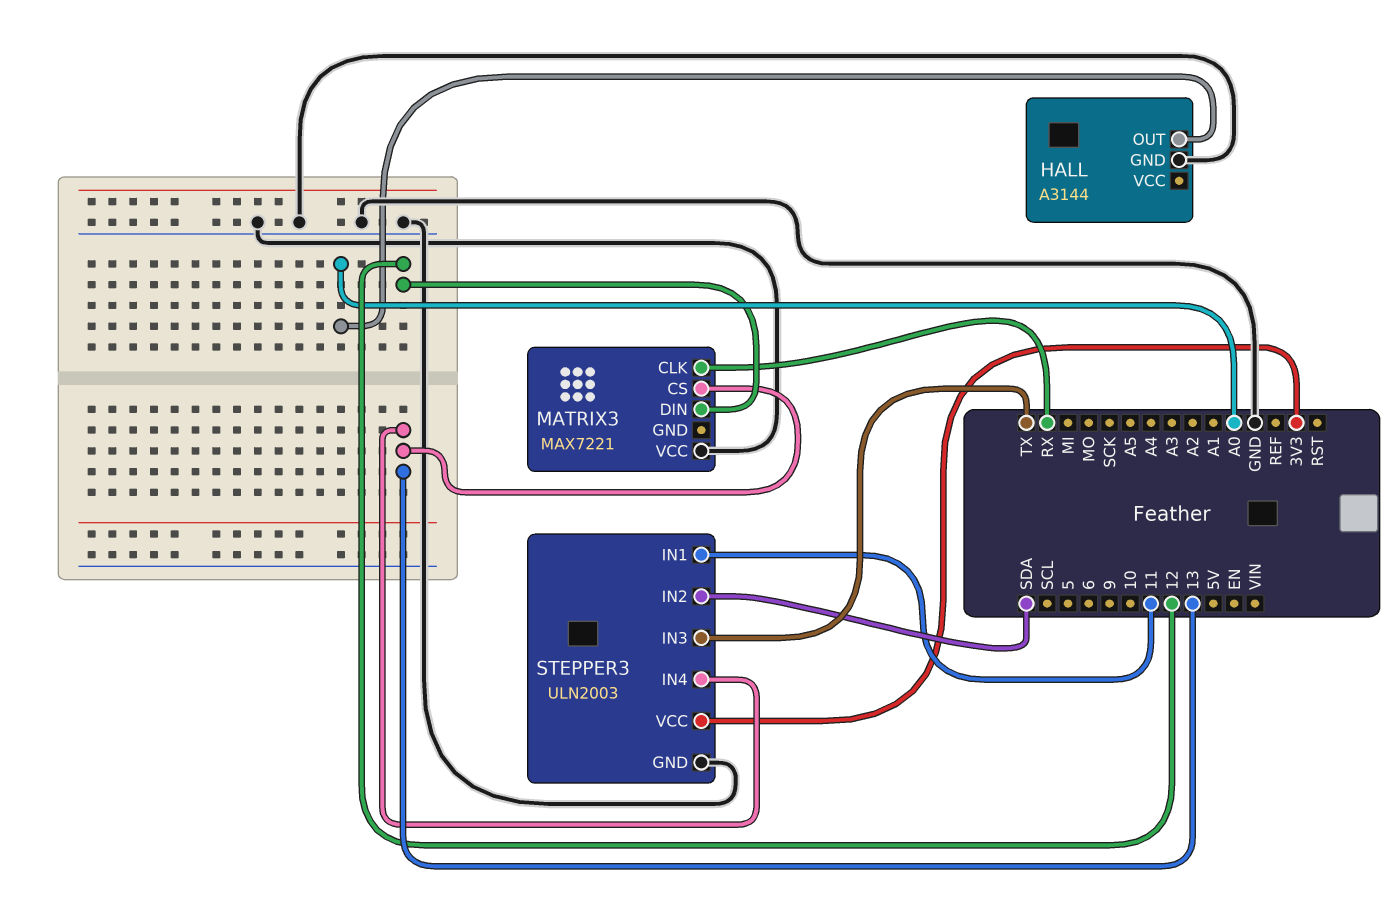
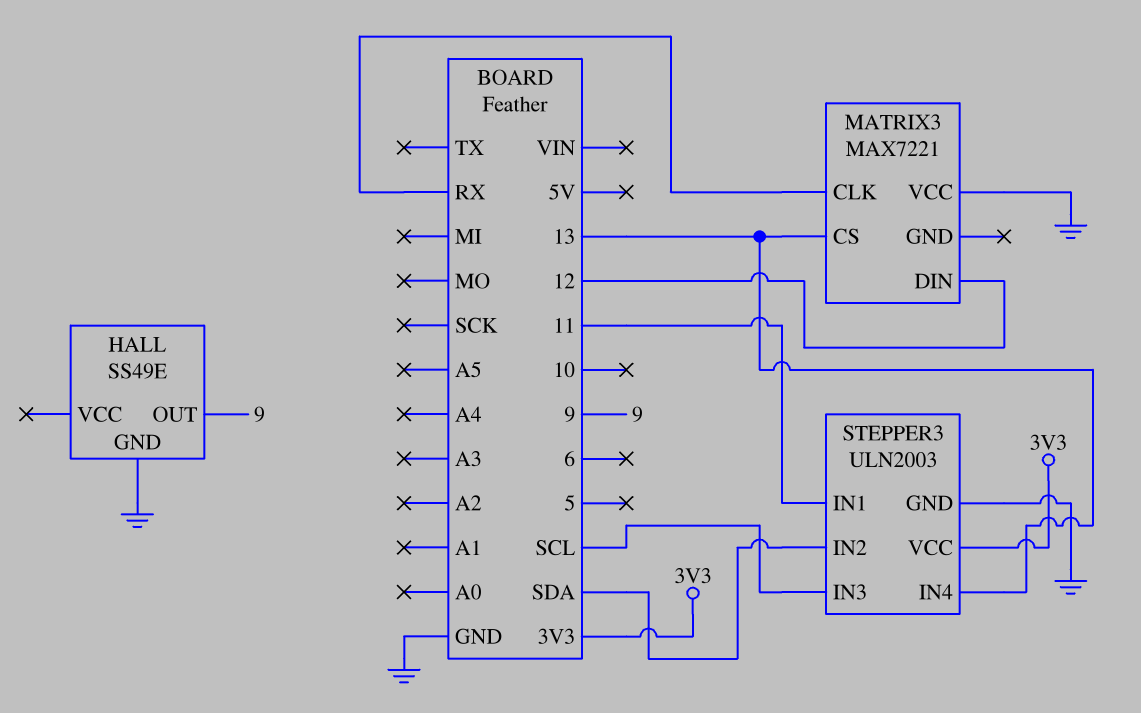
HALL: A3144 -> SS49E
HALL pin OUT: A0 -> 9
STEPPER3 pin IN3: TX -> SCL

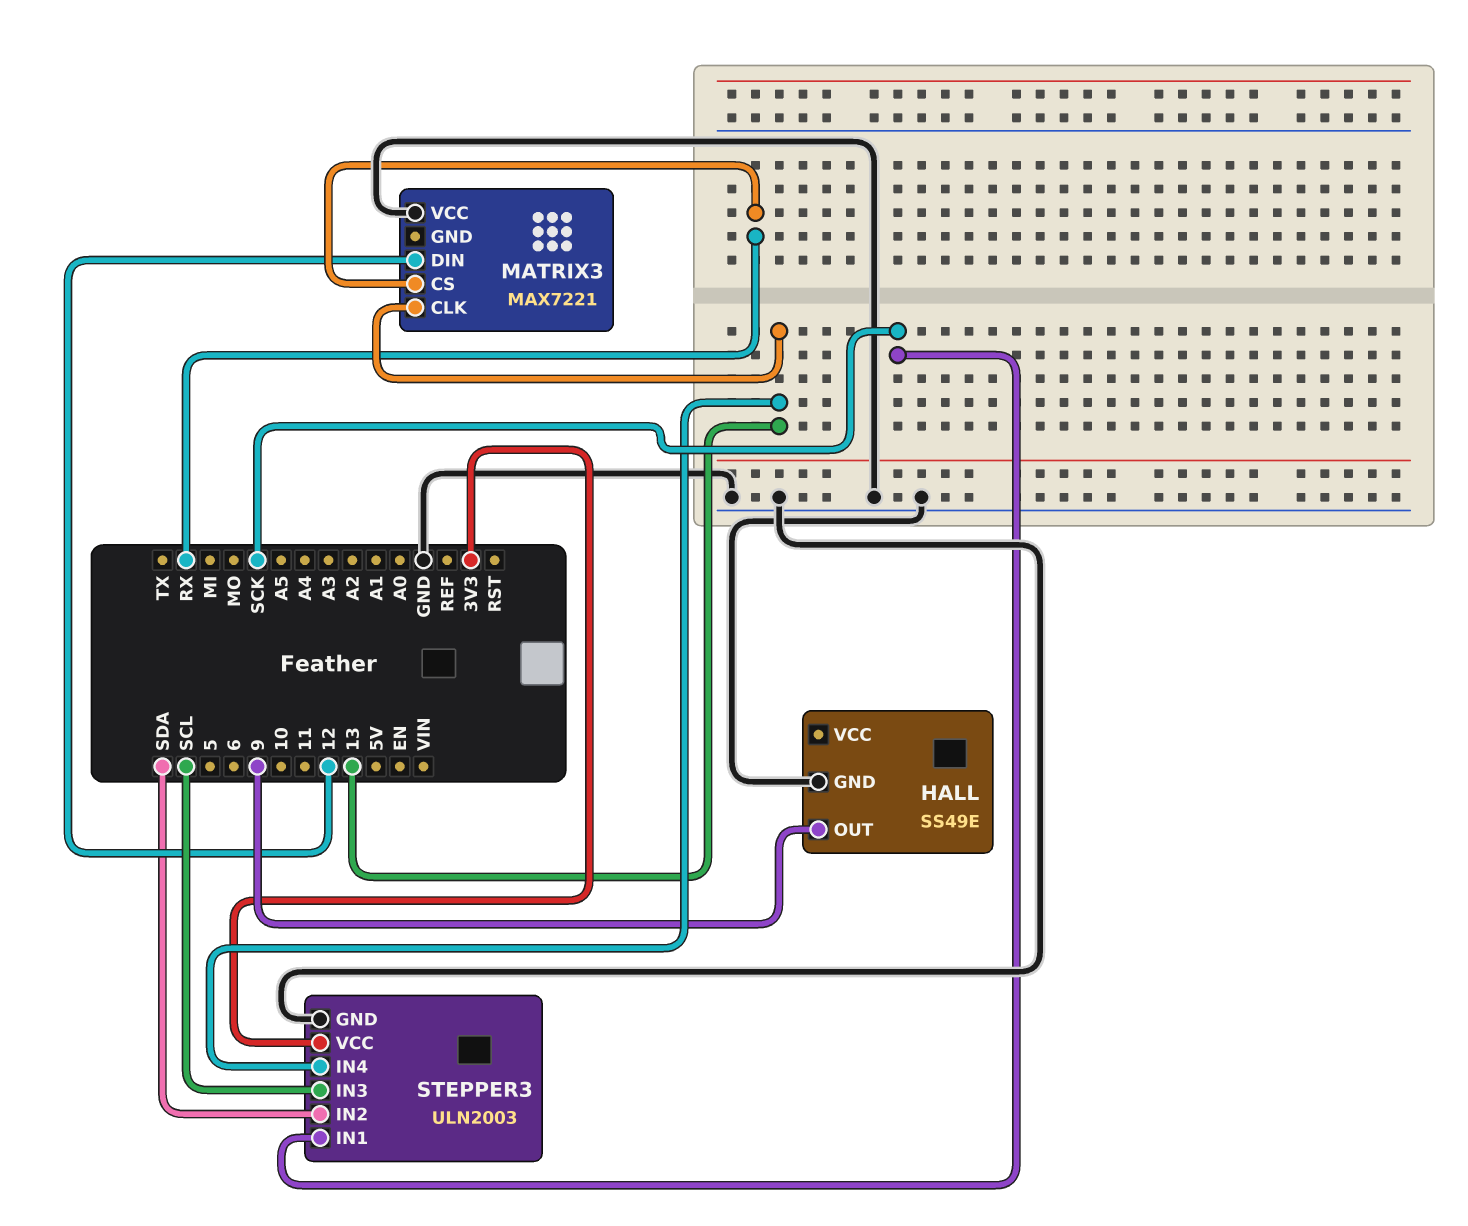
MATRIX3 pin CLK: RX -> 13
MATRIX3 pin CS: 13 -> RX
STEPPER3 pin IN1: 11 -> SCK

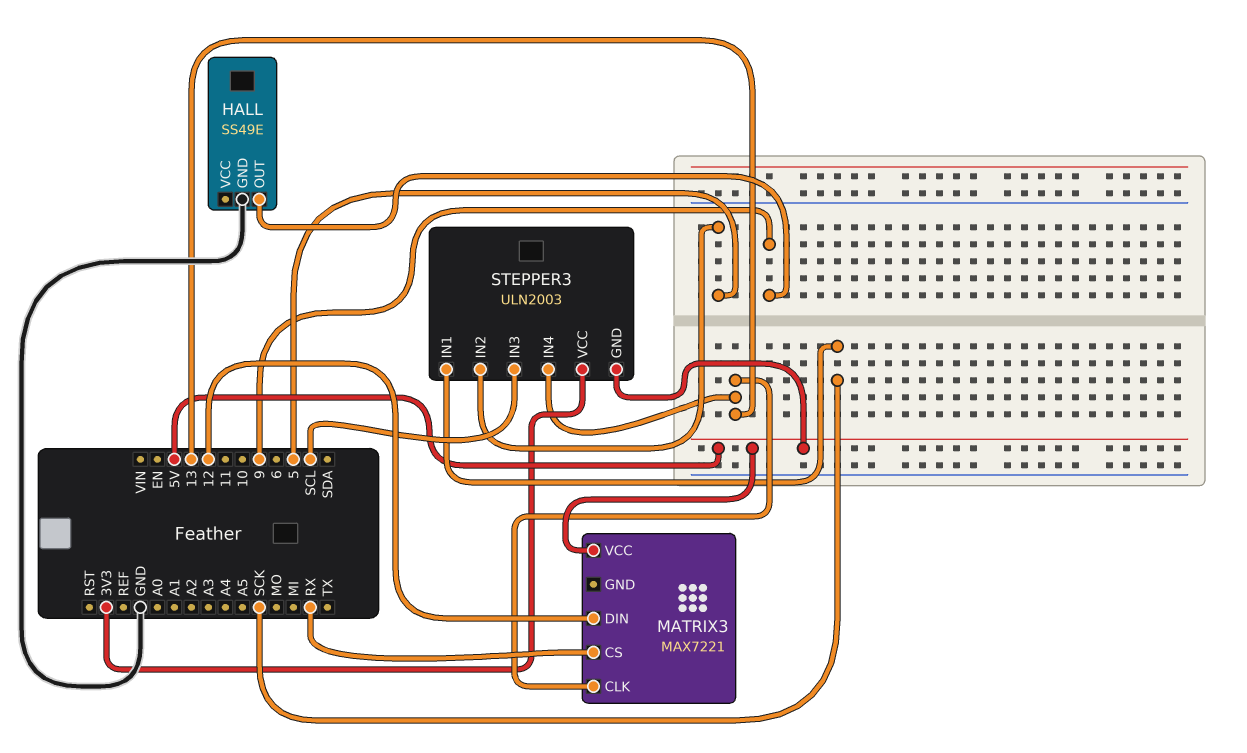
MATRIX3 pin VCC: GND -> 5V
STEPPER3 pin GND: GND -> 5V
STEPPER3 pin IN2: SDA -> 5

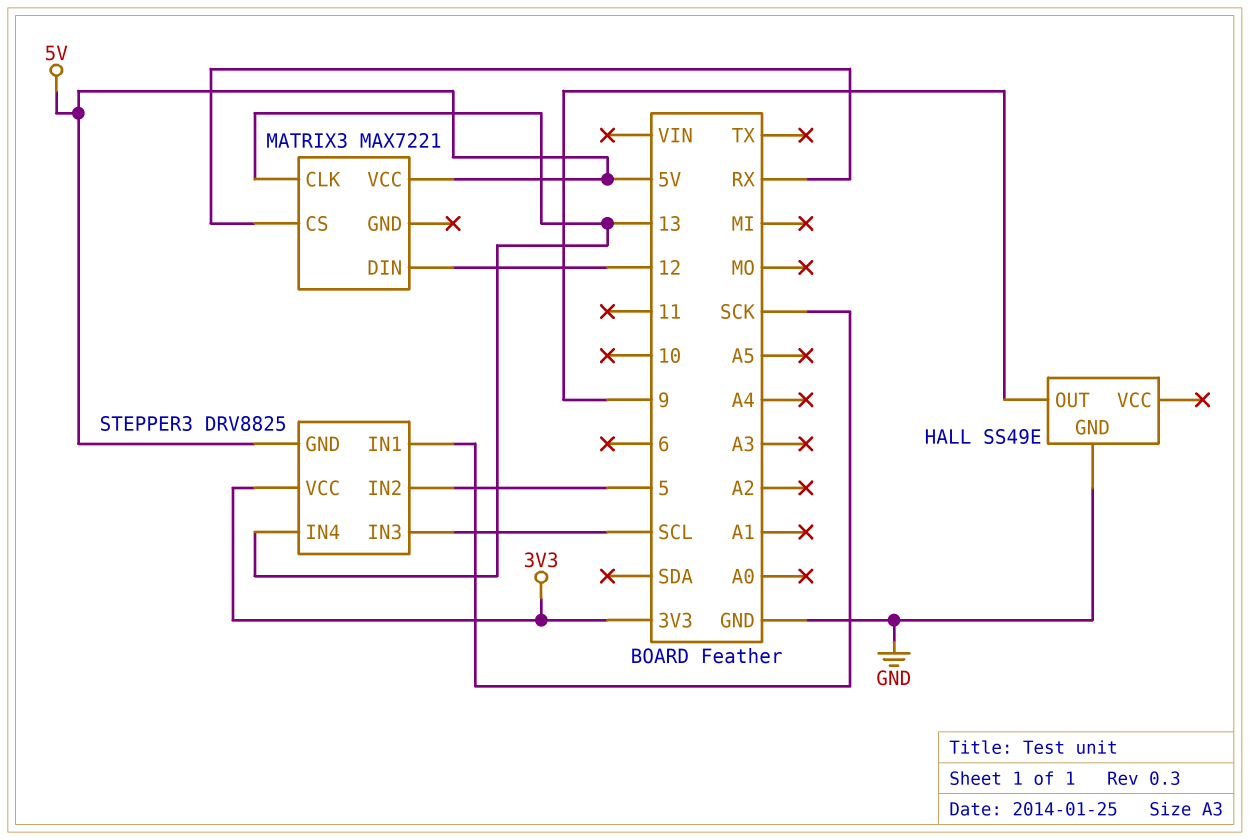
STEPPER3: ULN2003 -> DRV8825

